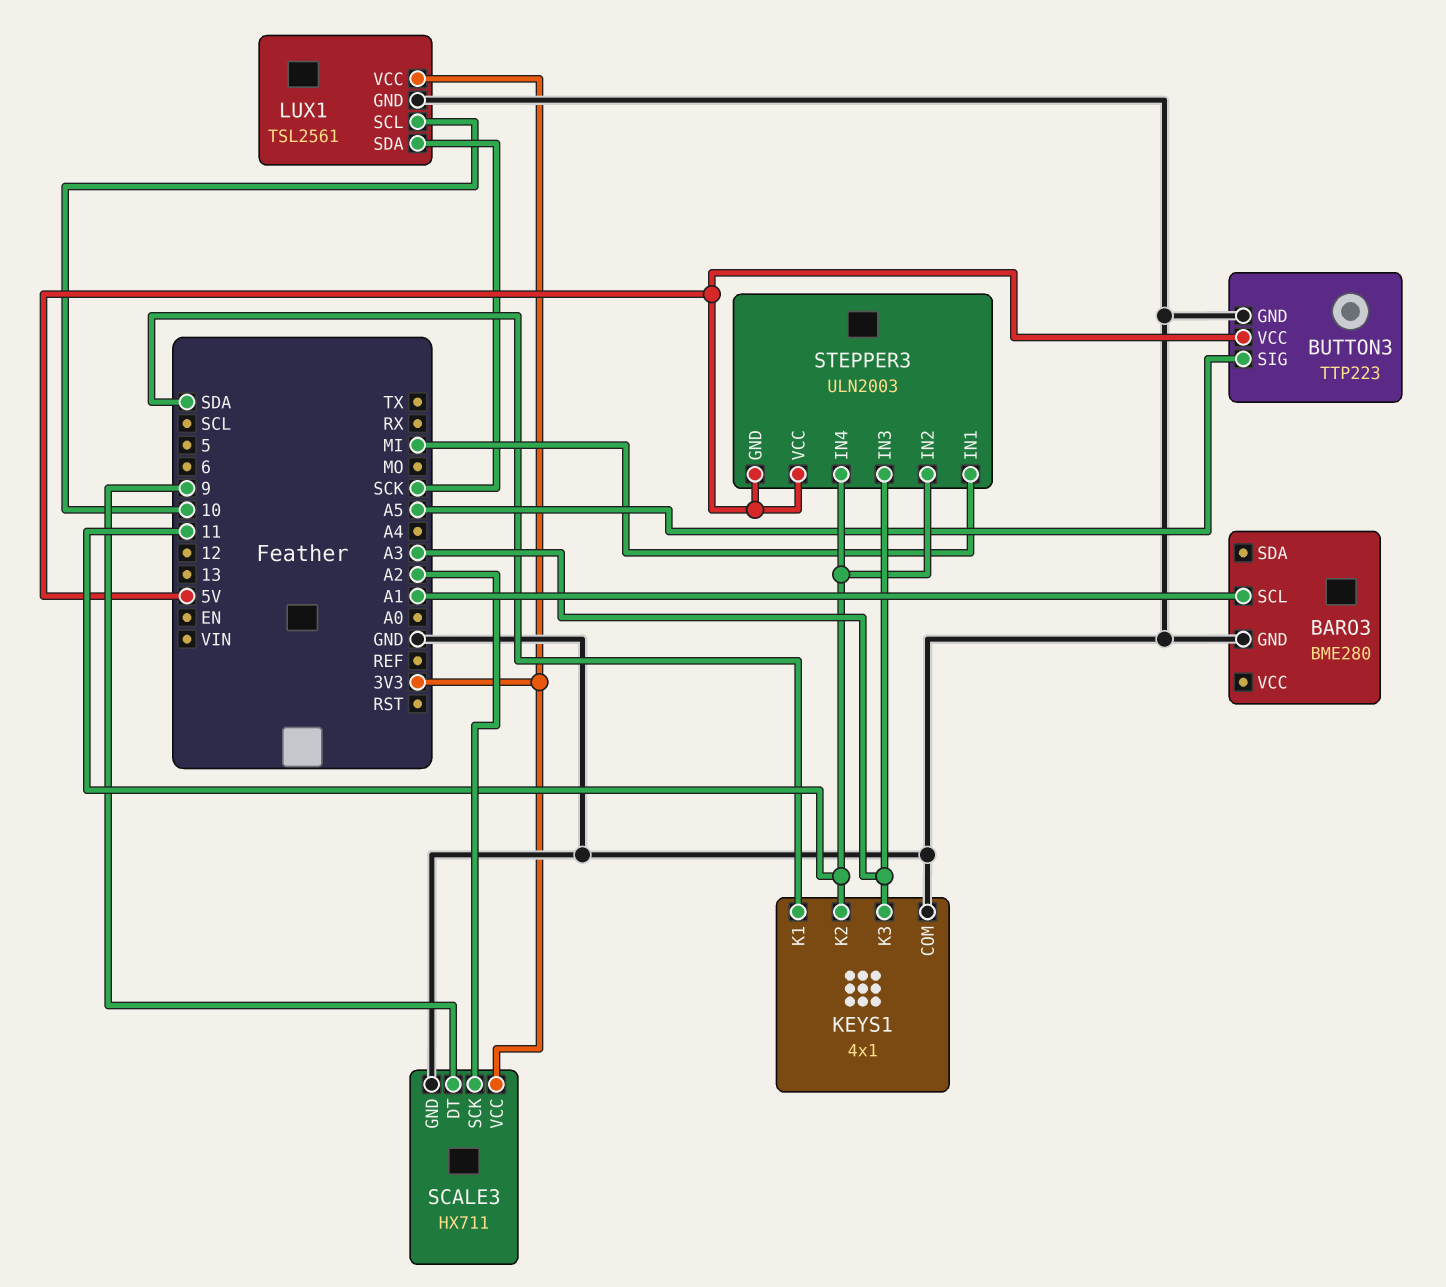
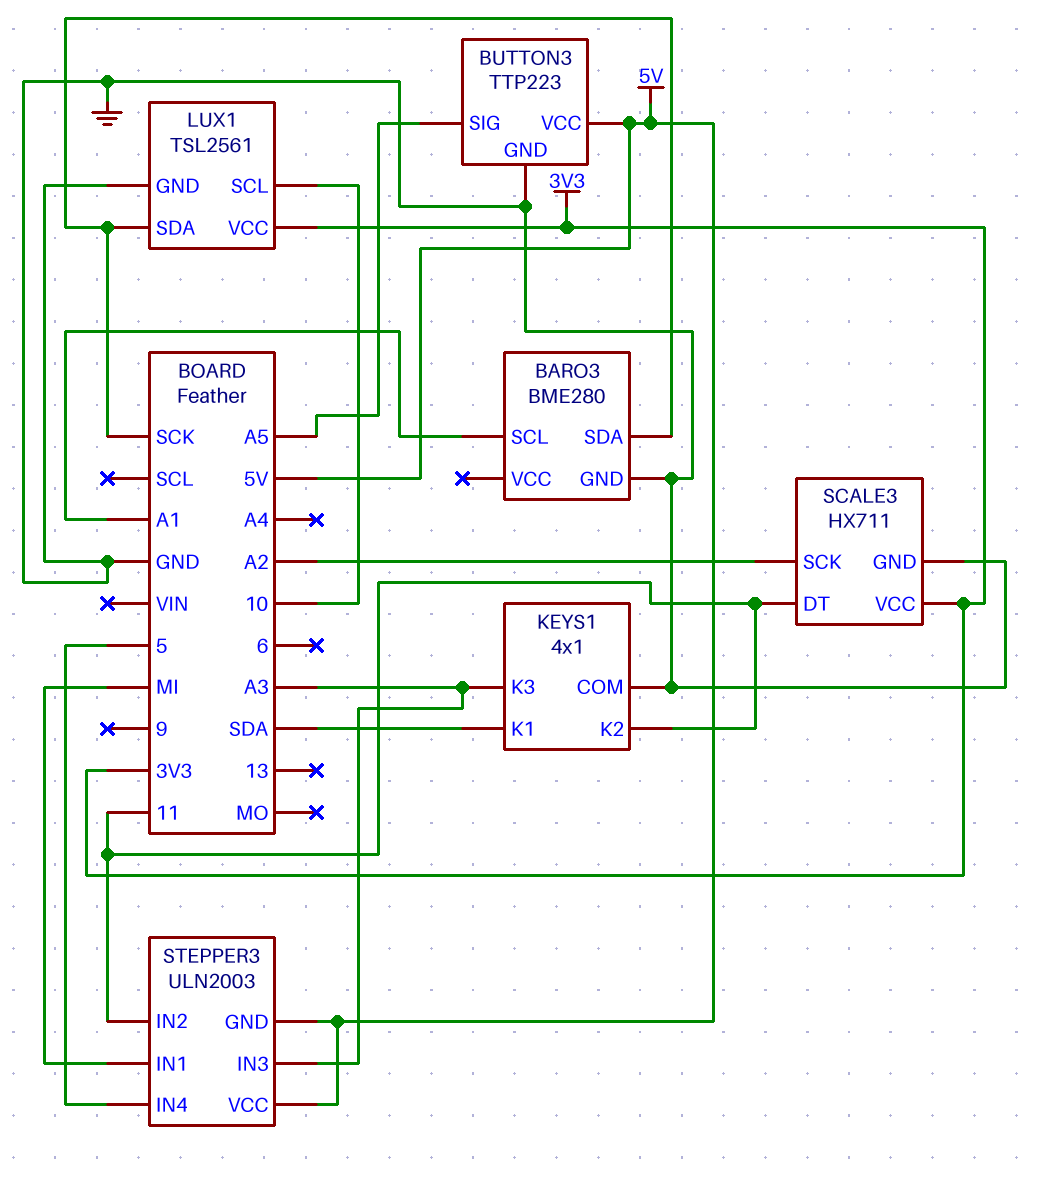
BARO3 pin SDA: none -> SCK
SCALE3 pin DT: 9 -> 11
STEPPER3 pin IN4: 11 -> 5

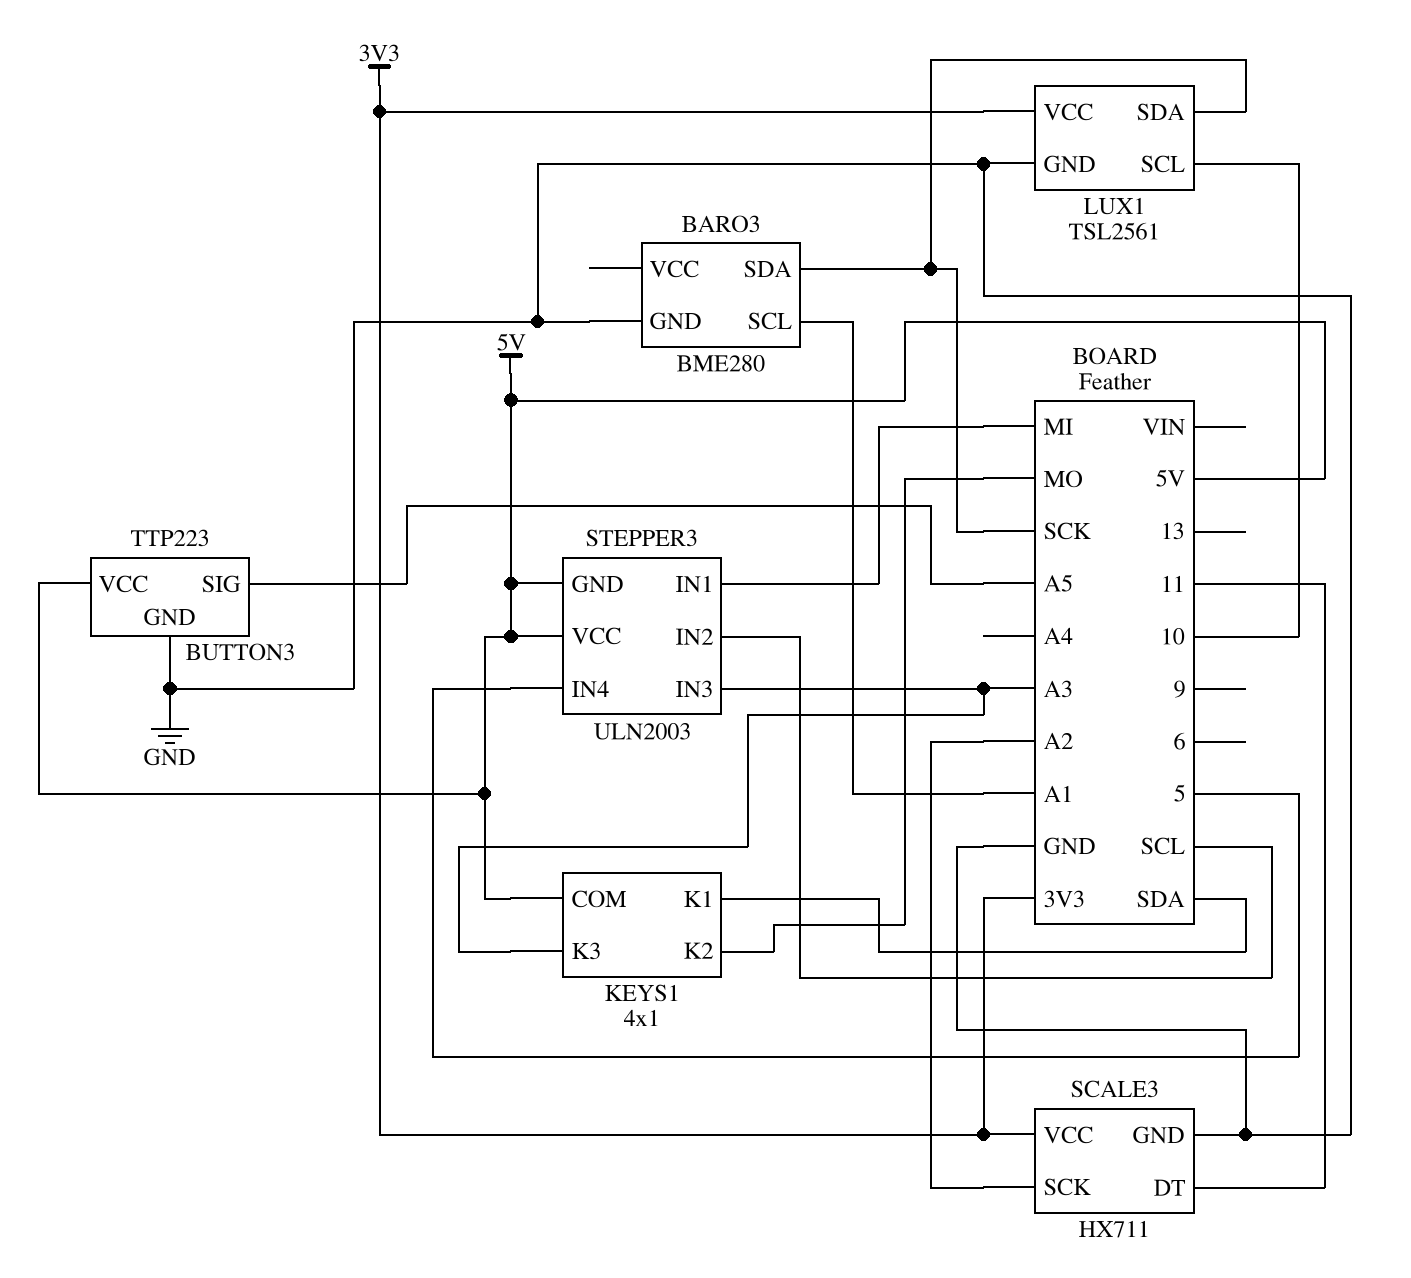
KEYS1 pin COM: GND -> 5V
KEYS1 pin K2: 11 -> MO
STEPPER3 pin IN2: 11 -> SCL

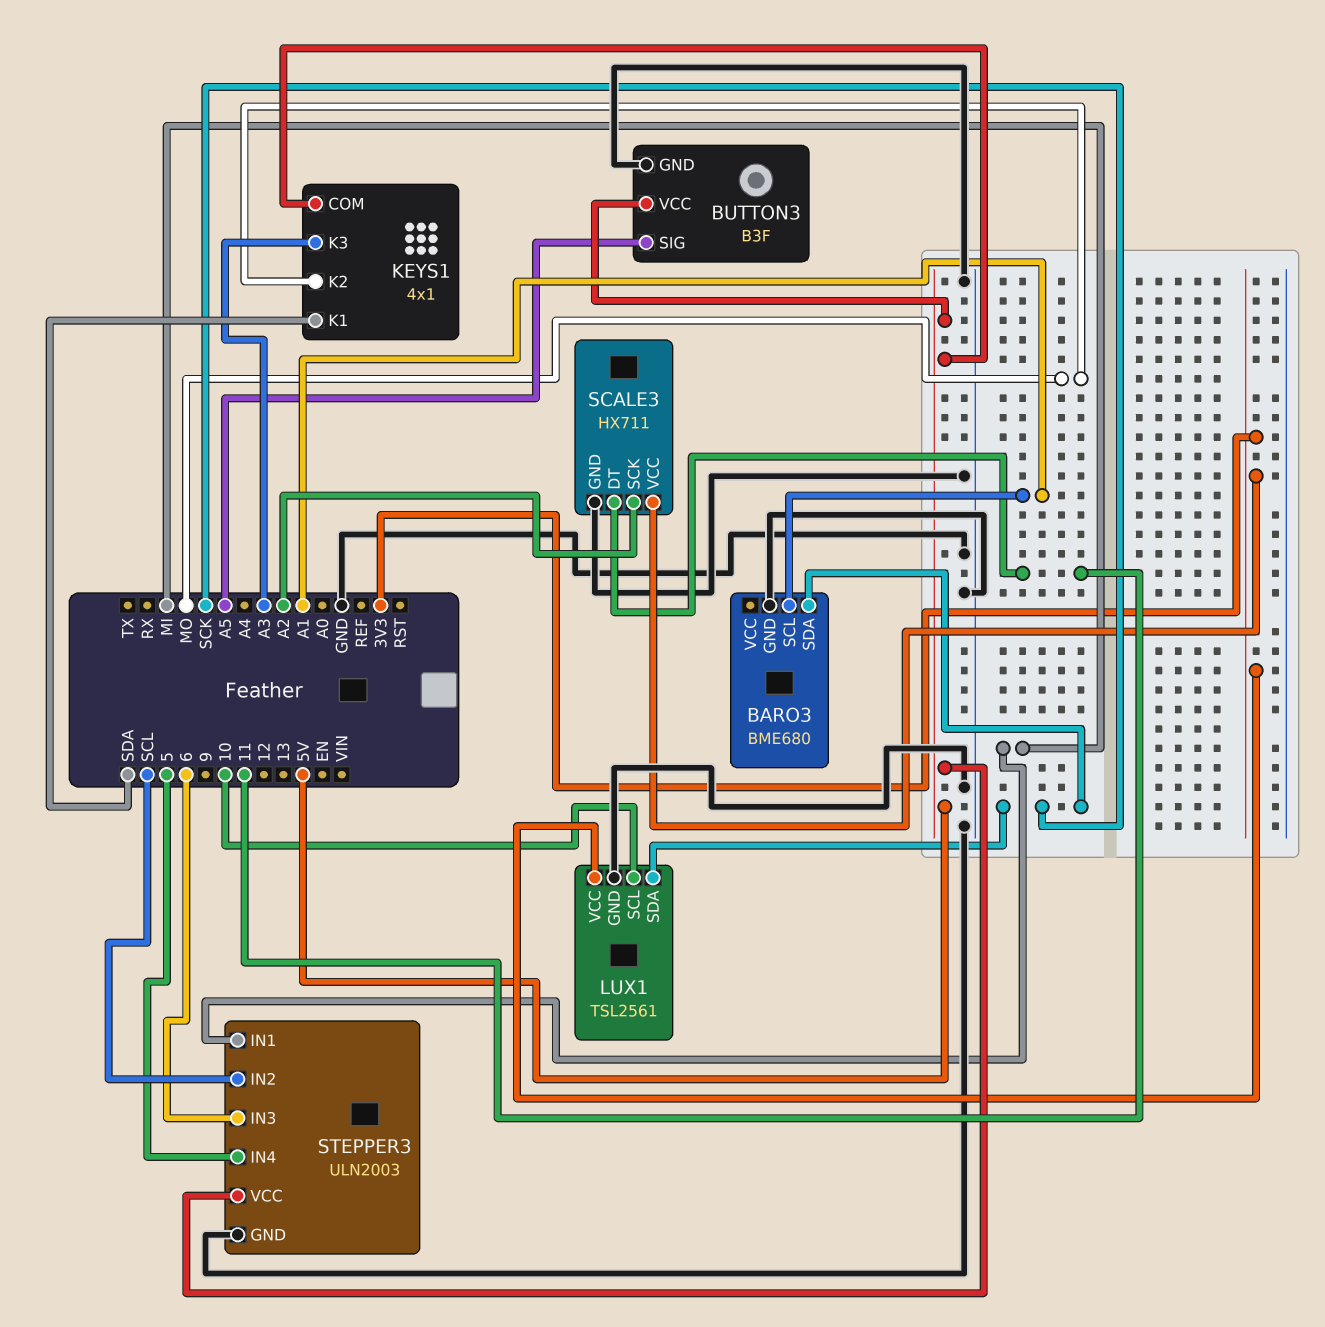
BARO3: BME280 -> BME680
BUTTON3: TTP223 -> B3F
STEPPER3 pin GND: 5V -> GND
STEPPER3 pin IN3: A3 -> 6

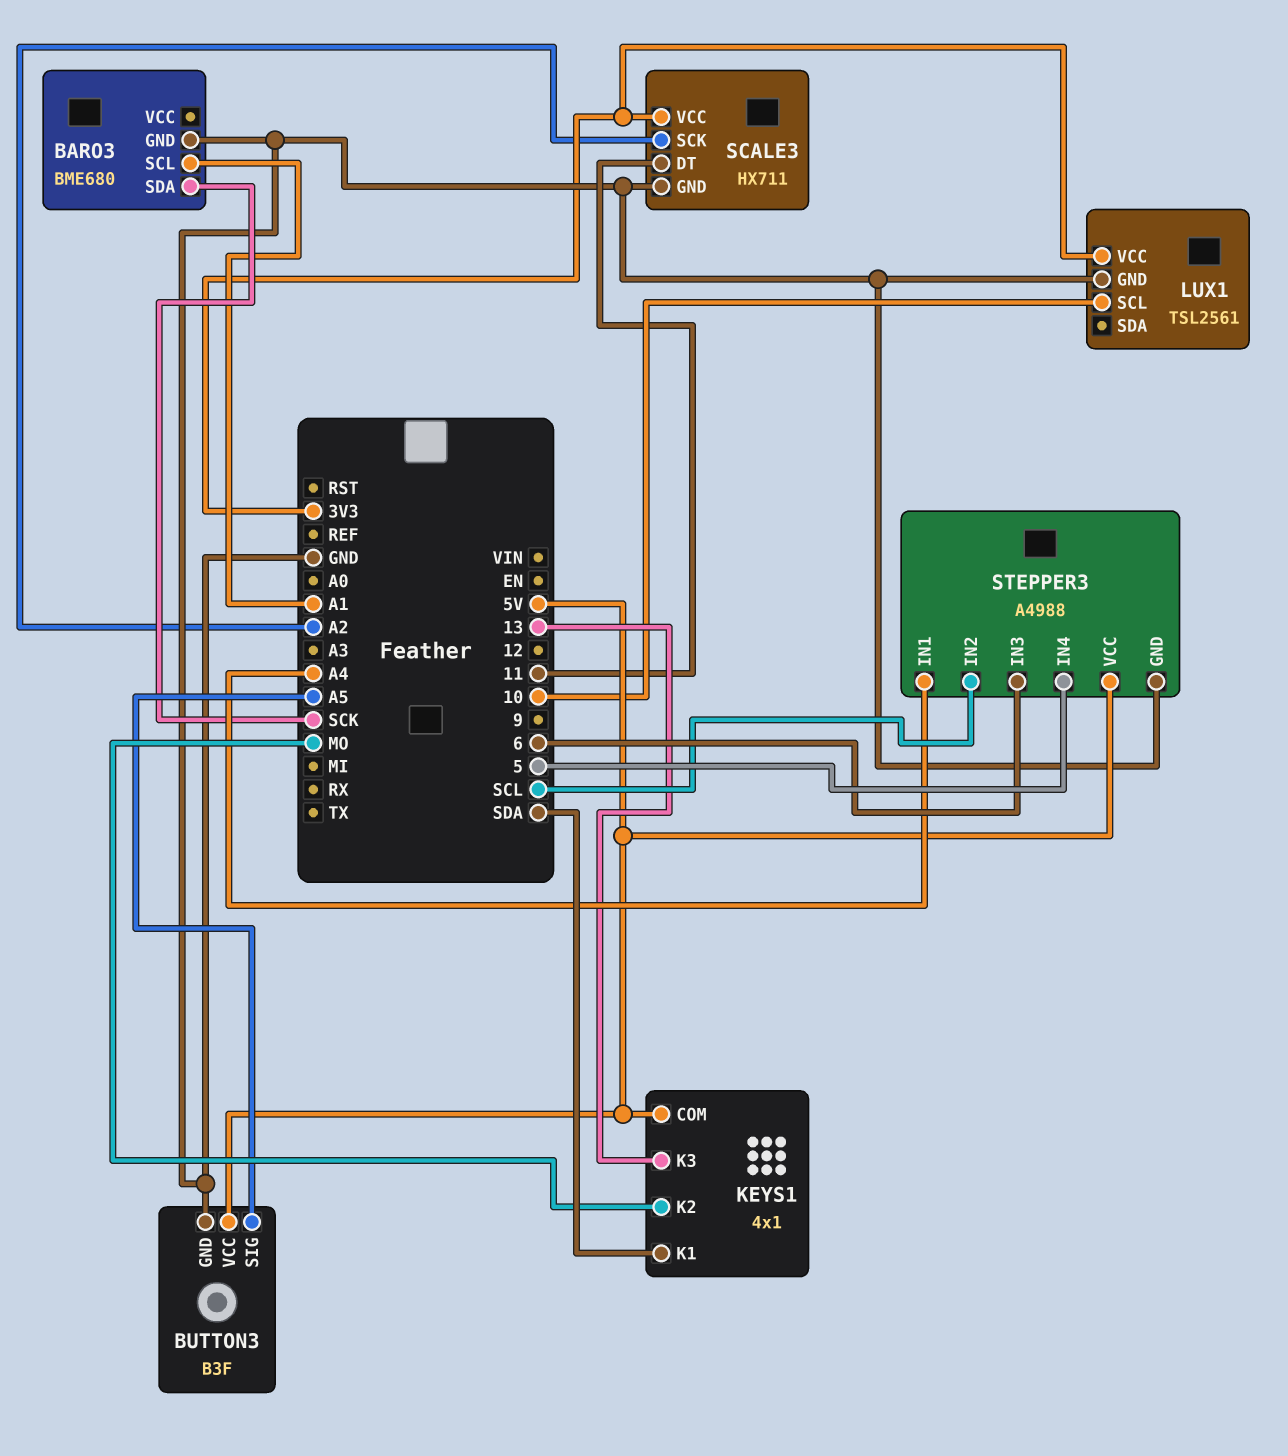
KEYS1 pin K3: A3 -> 13
LUX1 pin SDA: SCK -> none
STEPPER3: ULN2003 -> A4988
STEPPER3 pin IN1: MI -> A4

